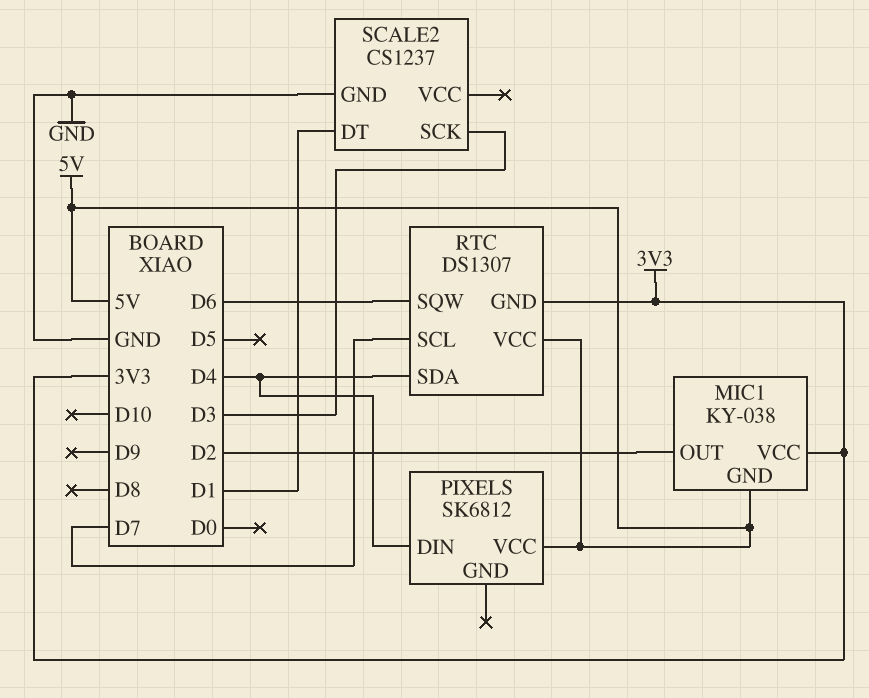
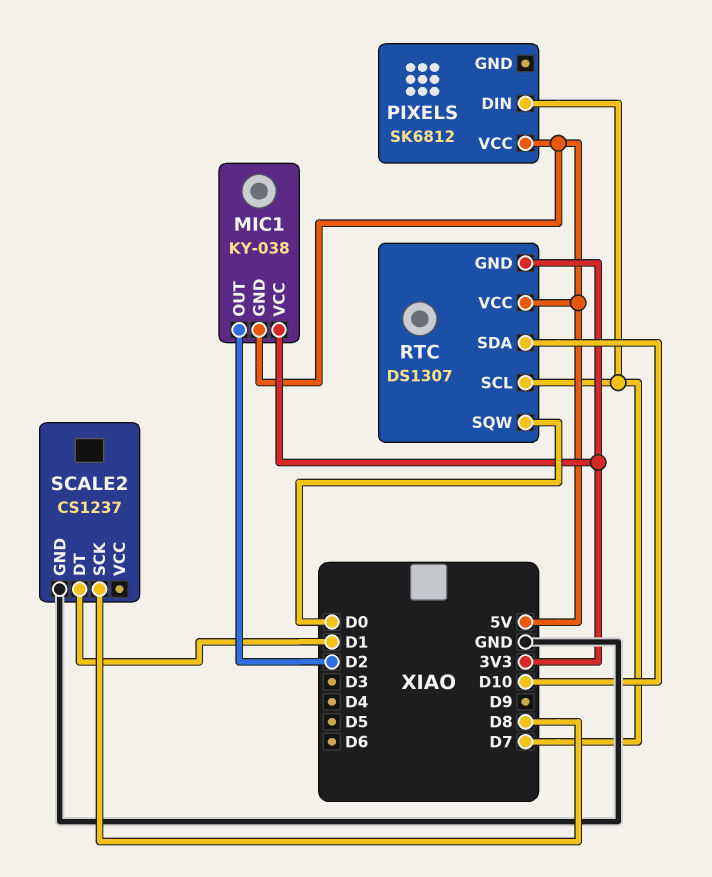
PIXELS pin DIN: D4 -> D7
RTC pin SDA: D4 -> D10
RTC pin SQW: D6 -> D0
SCALE2 pin SCK: D3 -> D8

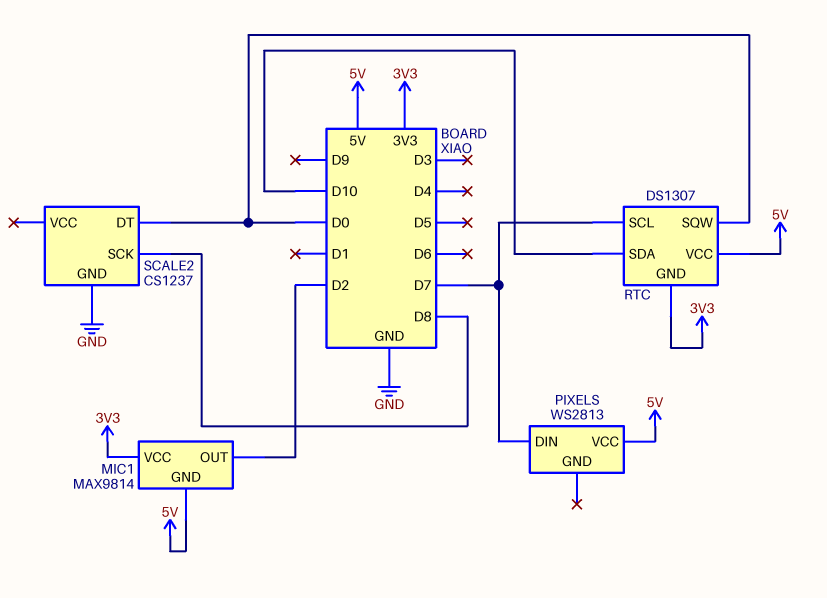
MIC1: KY-038 -> MAX9814
PIXELS: SK6812 -> WS2813
SCALE2 pin DT: D1 -> D0

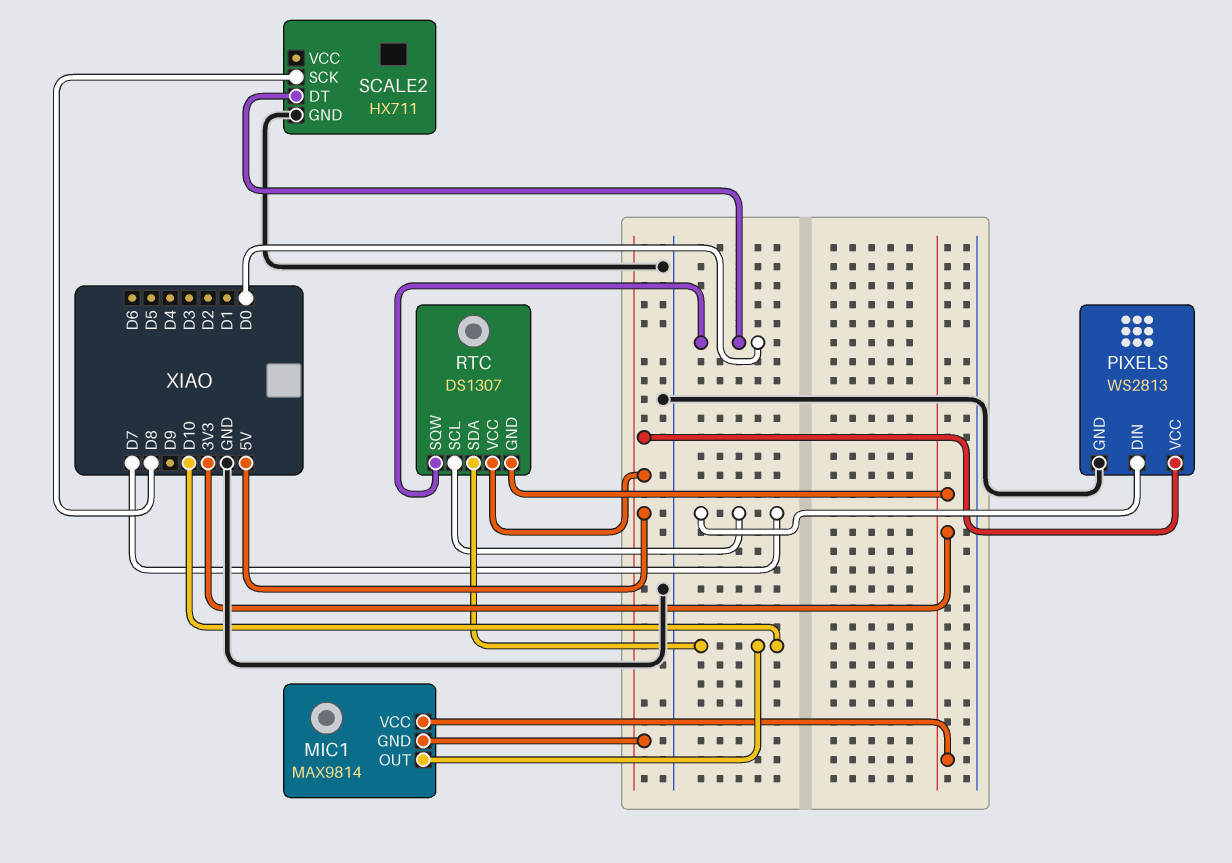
MIC1 pin OUT: D2 -> D10
PIXELS pin GND: none -> GND
SCALE2: CS1237 -> HX711

